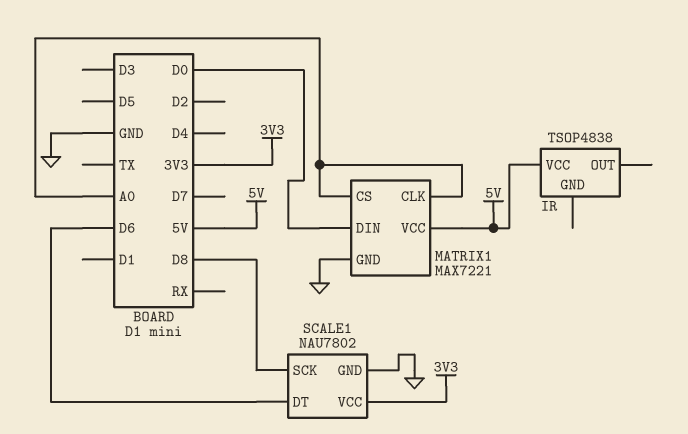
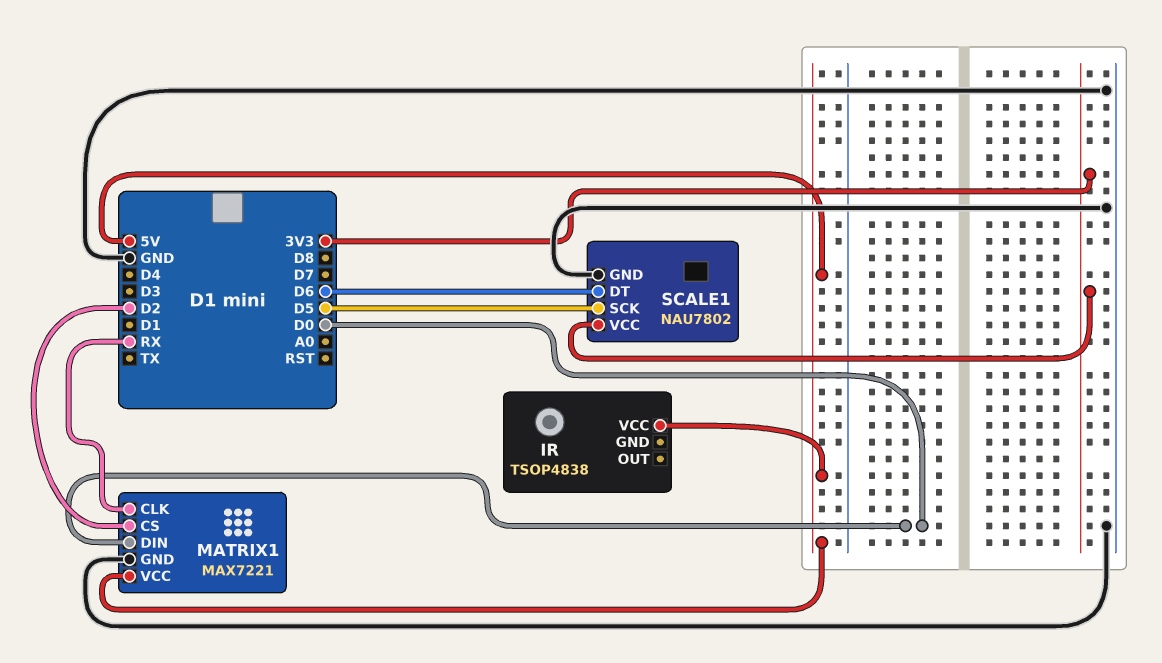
MATRIX1 pin CLK: A0 -> RX
MATRIX1 pin CS: A0 -> D2
SCALE1 pin SCK: D8 -> D5

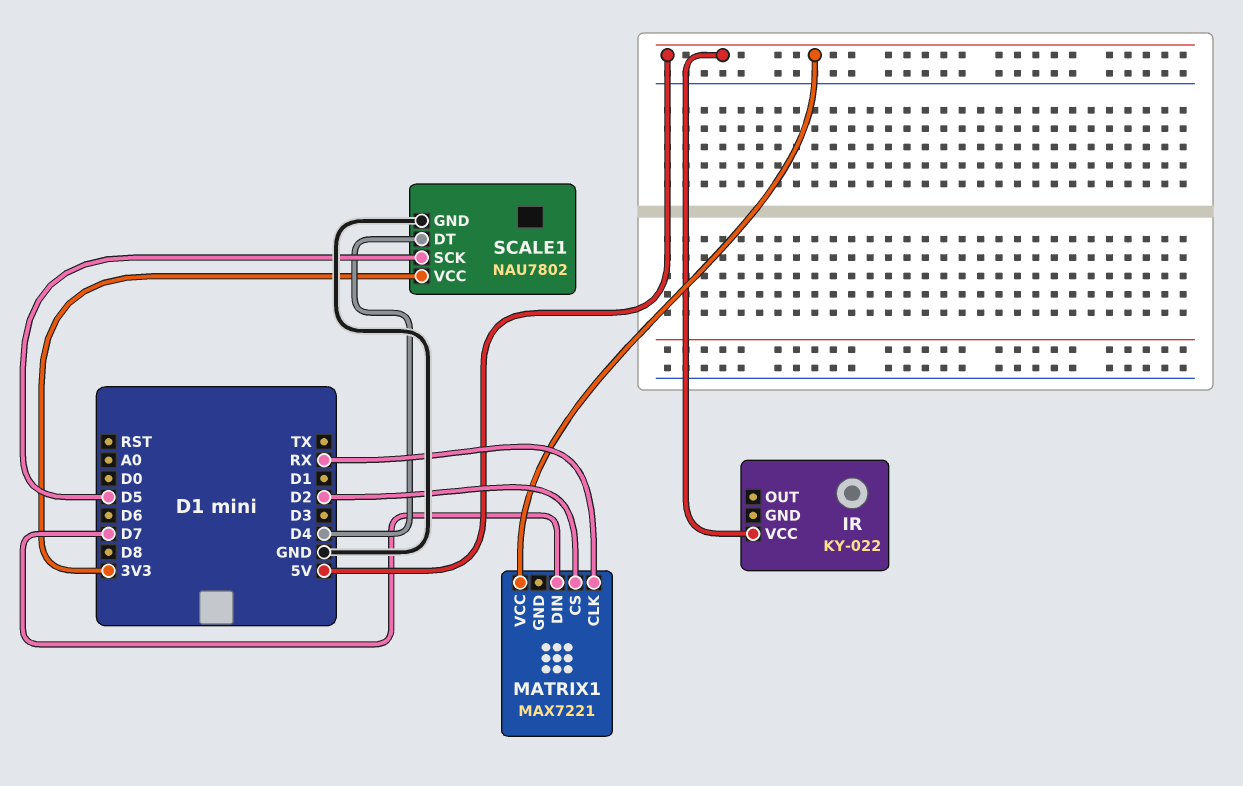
IR: TSOP4838 -> KY-022
MATRIX1 pin DIN: D0 -> D7
MATRIX1 pin GND: GND -> none
SCALE1 pin DT: D6 -> D4

